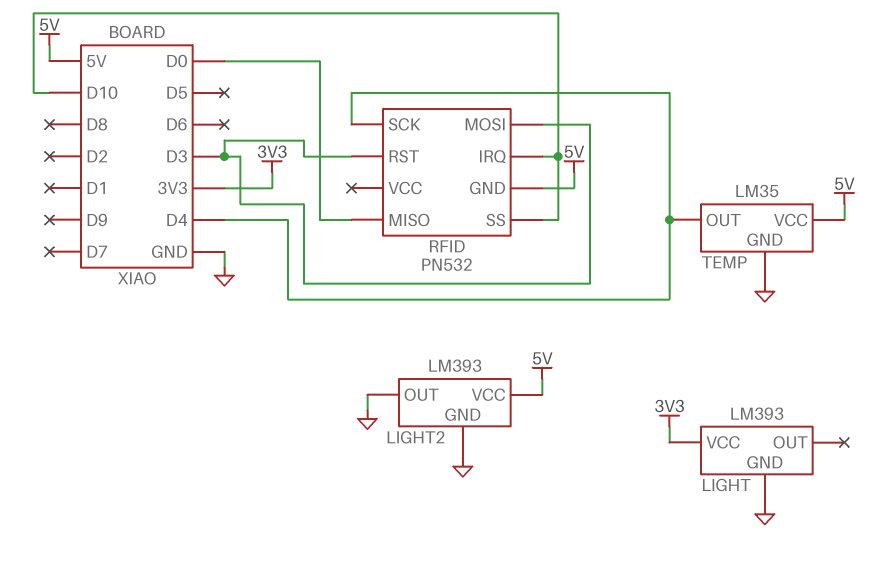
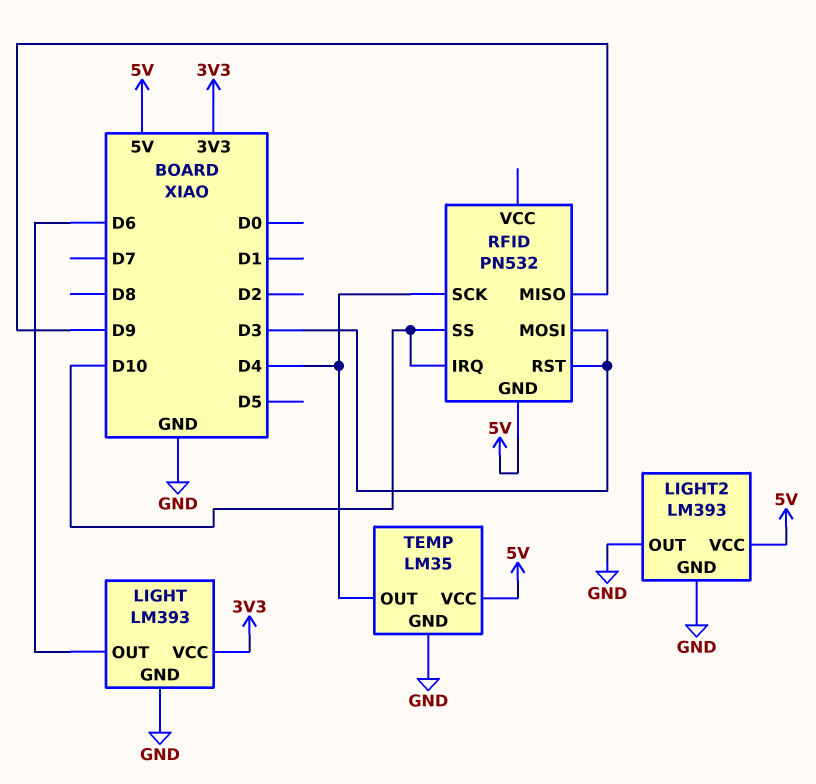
LIGHT pin OUT: none -> D6
RFID pin MISO: D0 -> D9

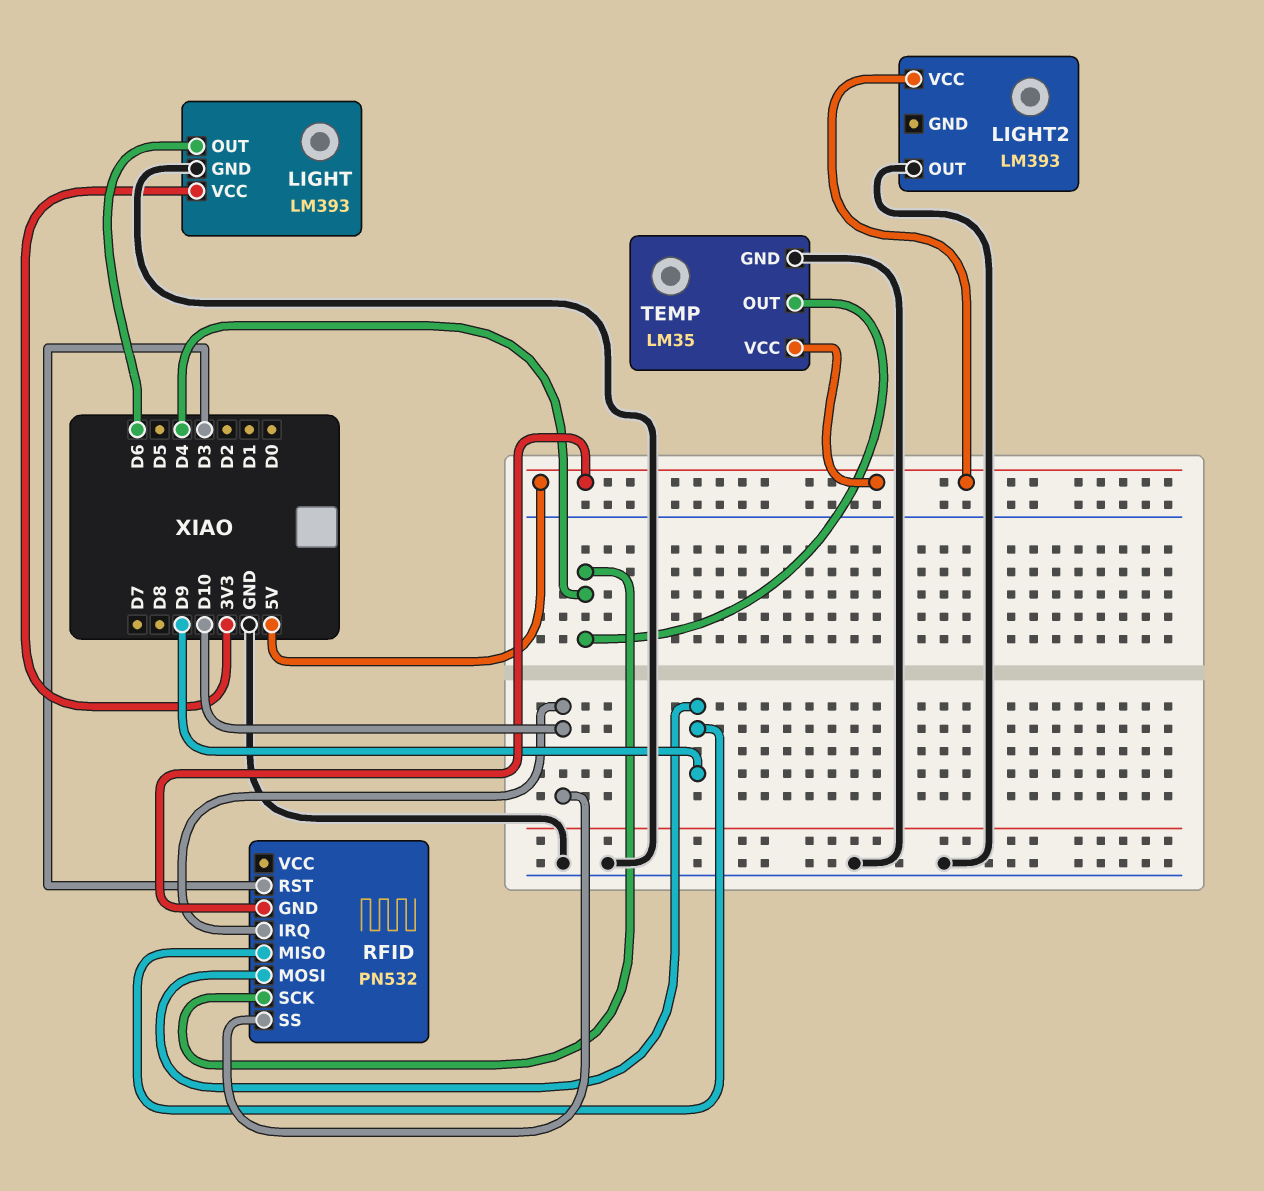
LIGHT2 pin GND: GND -> none
RFID pin MOSI: D3 -> D9

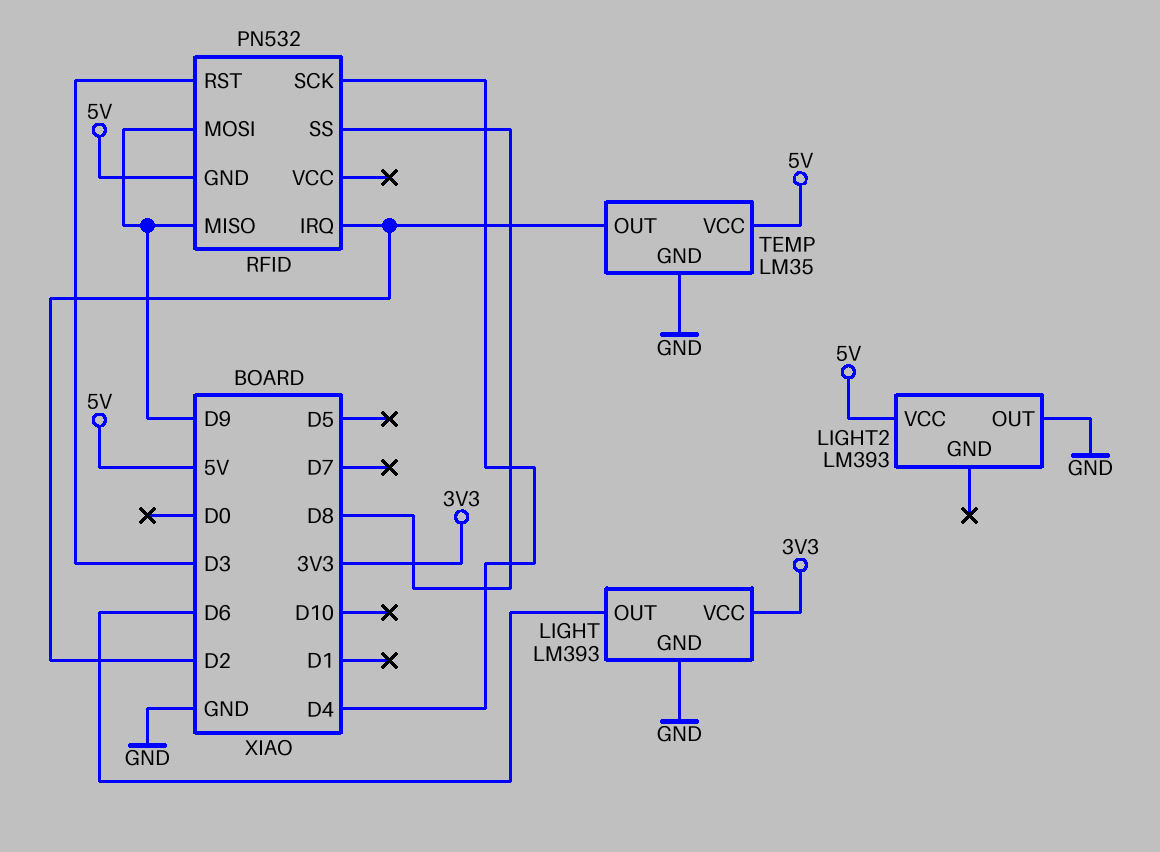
RFID pin IRQ: D10 -> D2
RFID pin SS: D10 -> D8
TEMP pin OUT: D4 -> D2

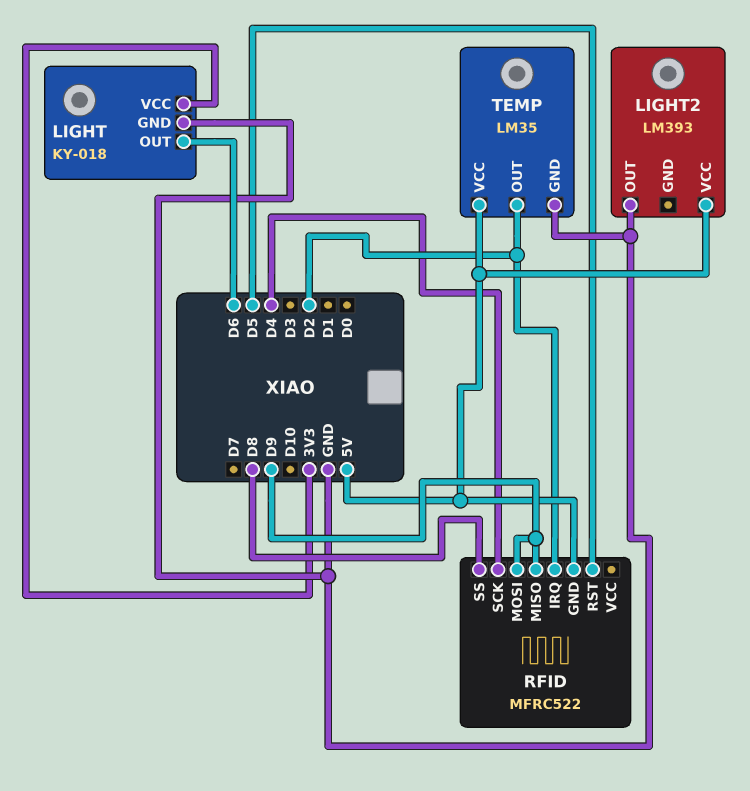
LIGHT: LM393 -> KY-018
RFID: PN532 -> MFRC522
RFID pin RST: D3 -> D5

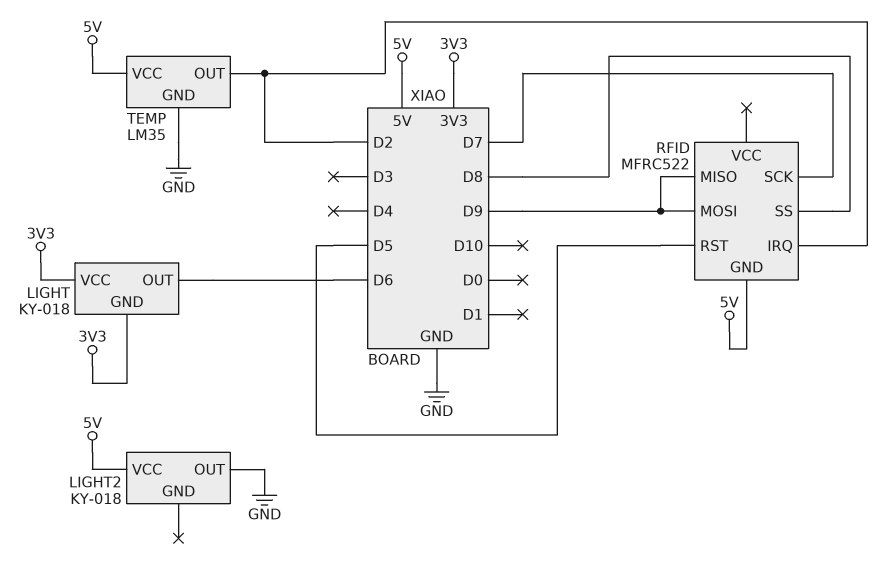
LIGHT pin GND: GND -> 3V3
LIGHT2: LM393 -> KY-018
RFID pin SCK: D4 -> D7

